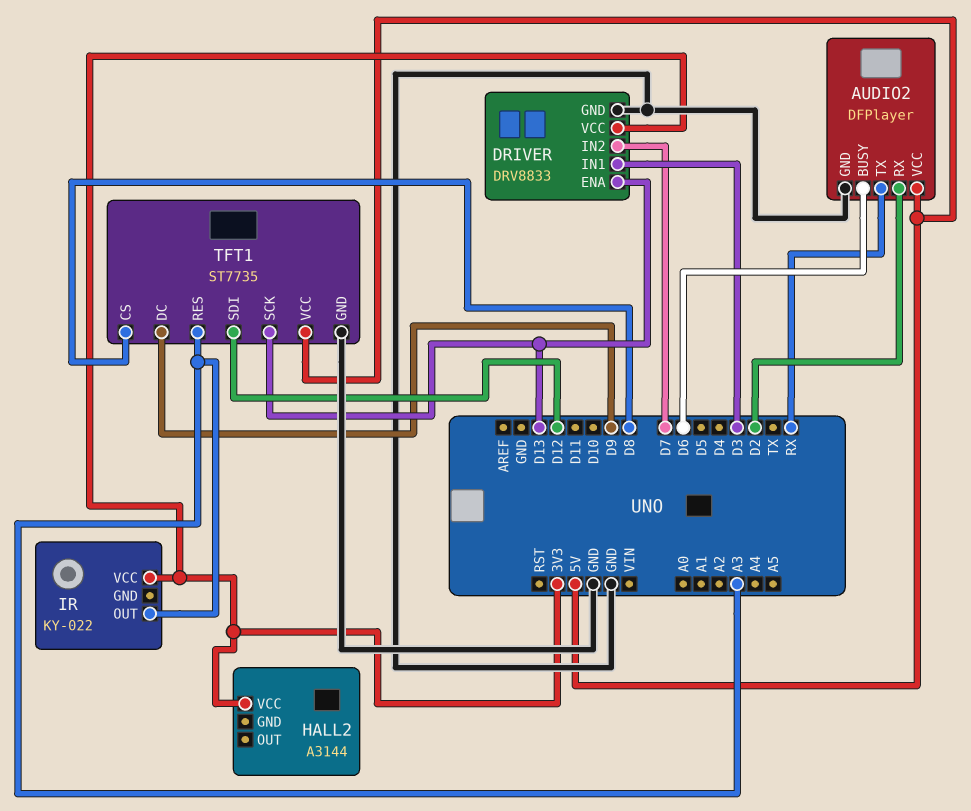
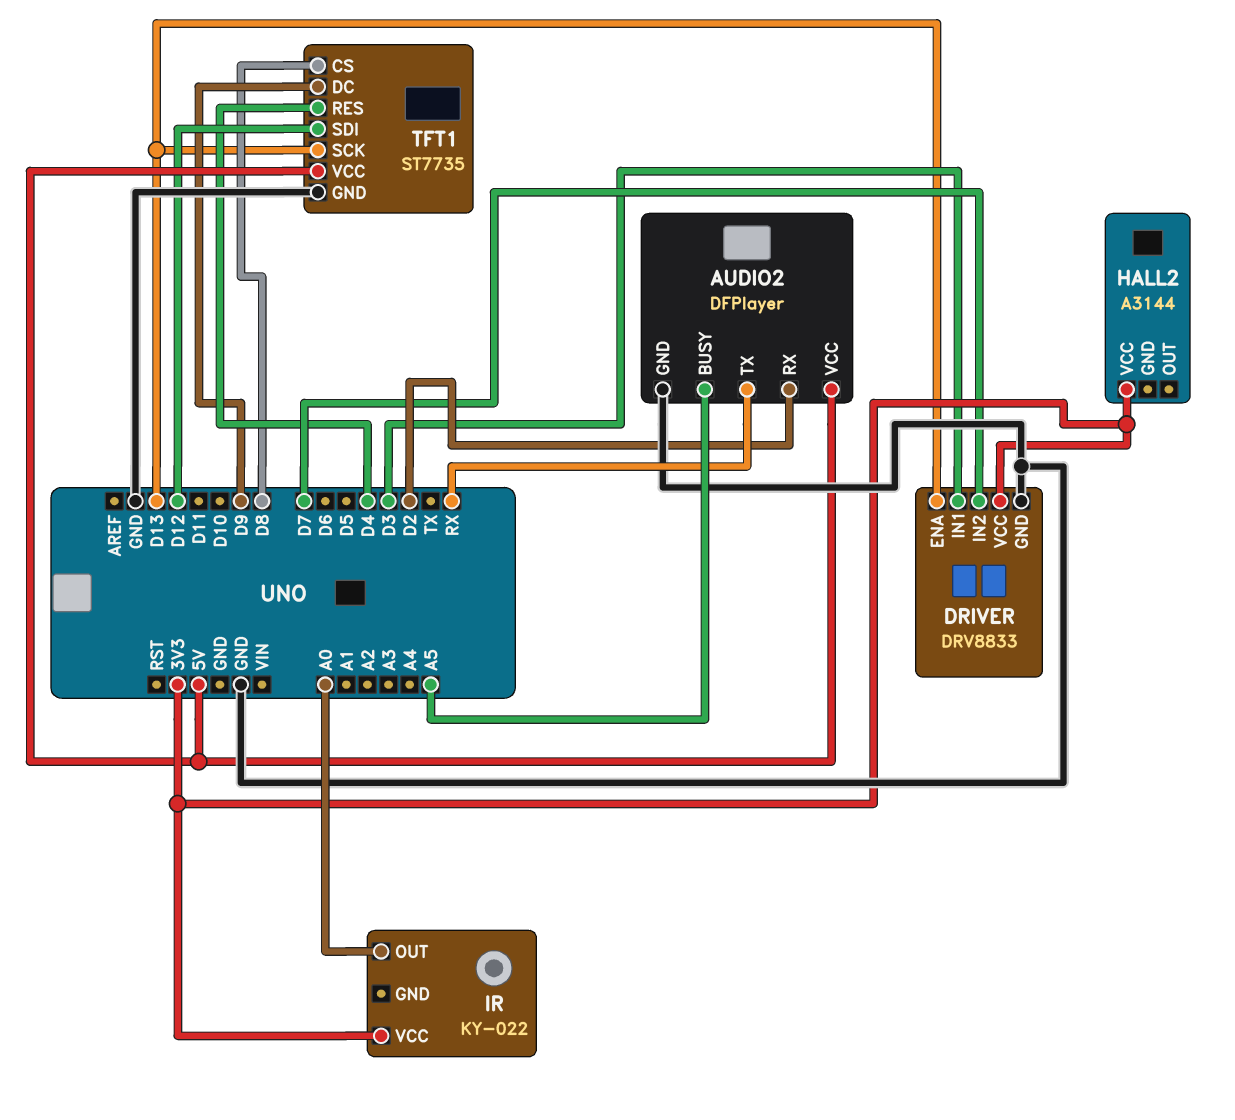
AUDIO2 pin BUSY: D6 -> A5
IR pin OUT: A3 -> A0
TFT1 pin RES: A3 -> D4

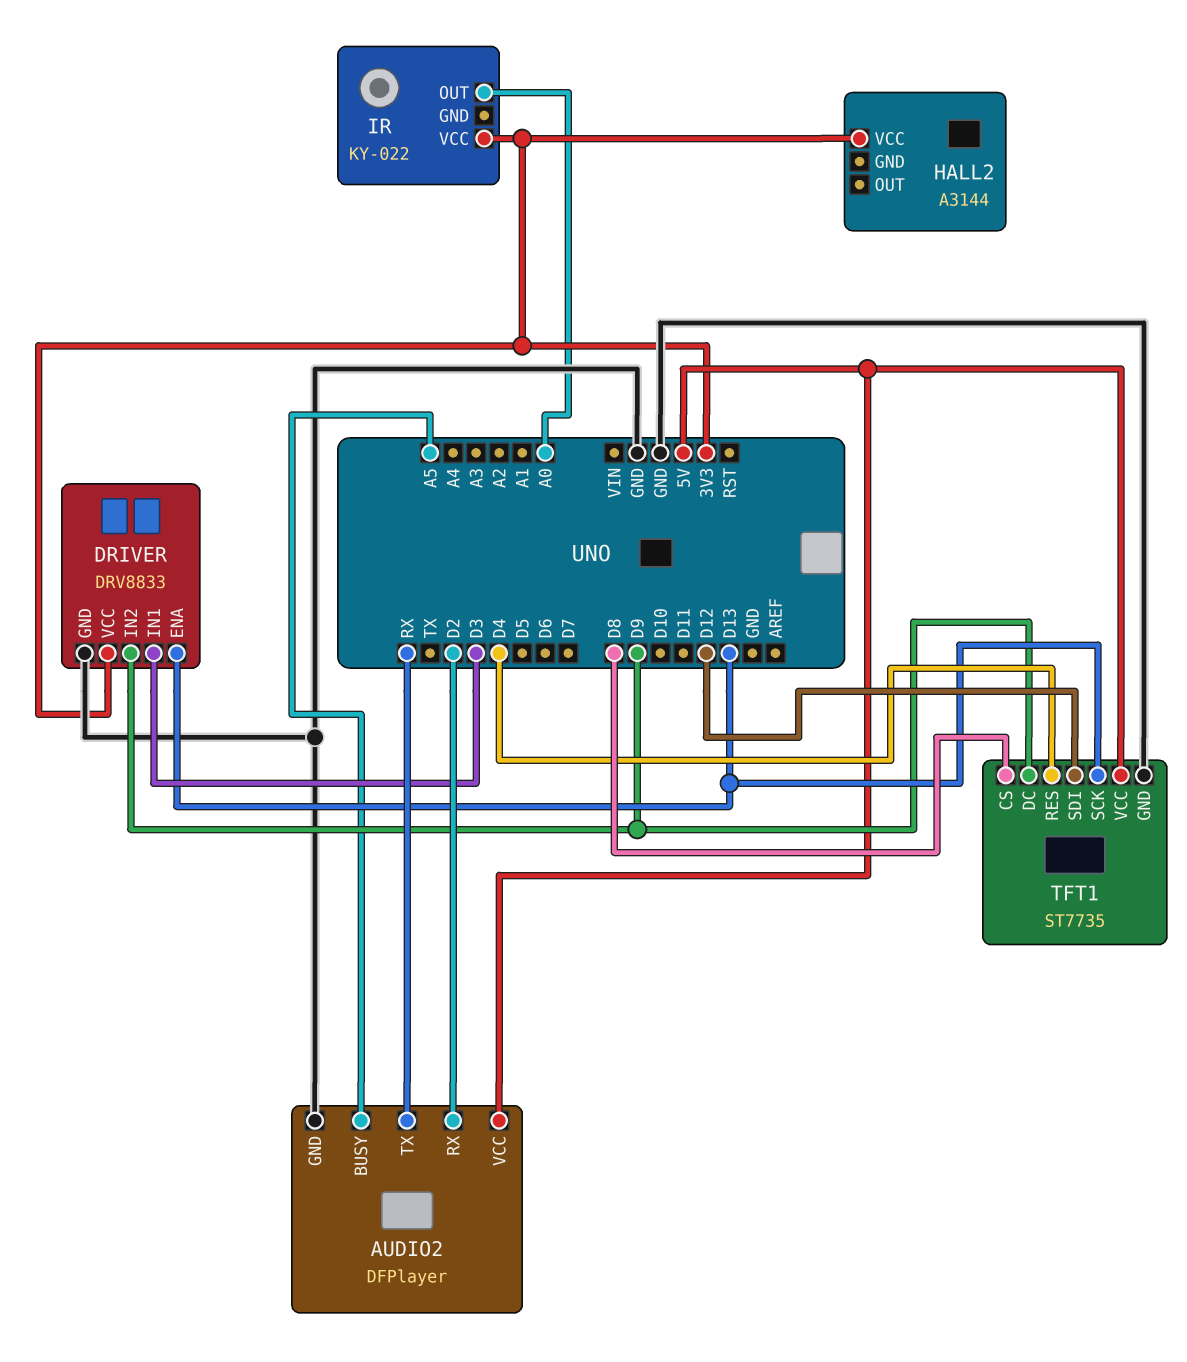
DRIVER pin IN2: D7 -> D9

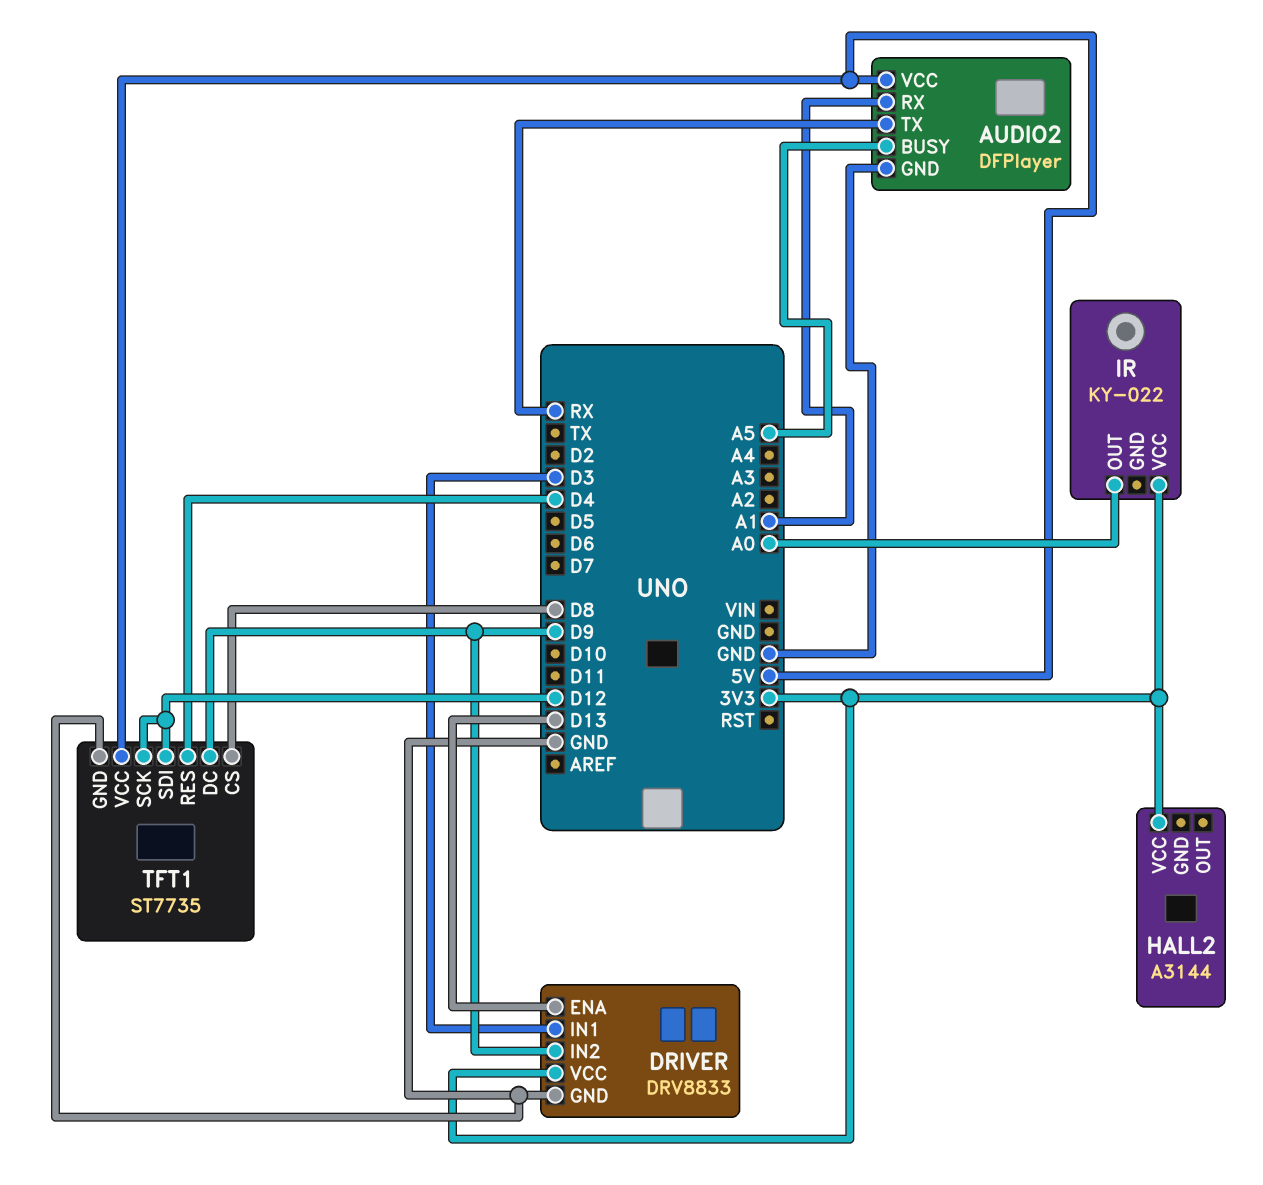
AUDIO2 pin RX: D2 -> A1
TFT1 pin SCK: D13 -> D12

